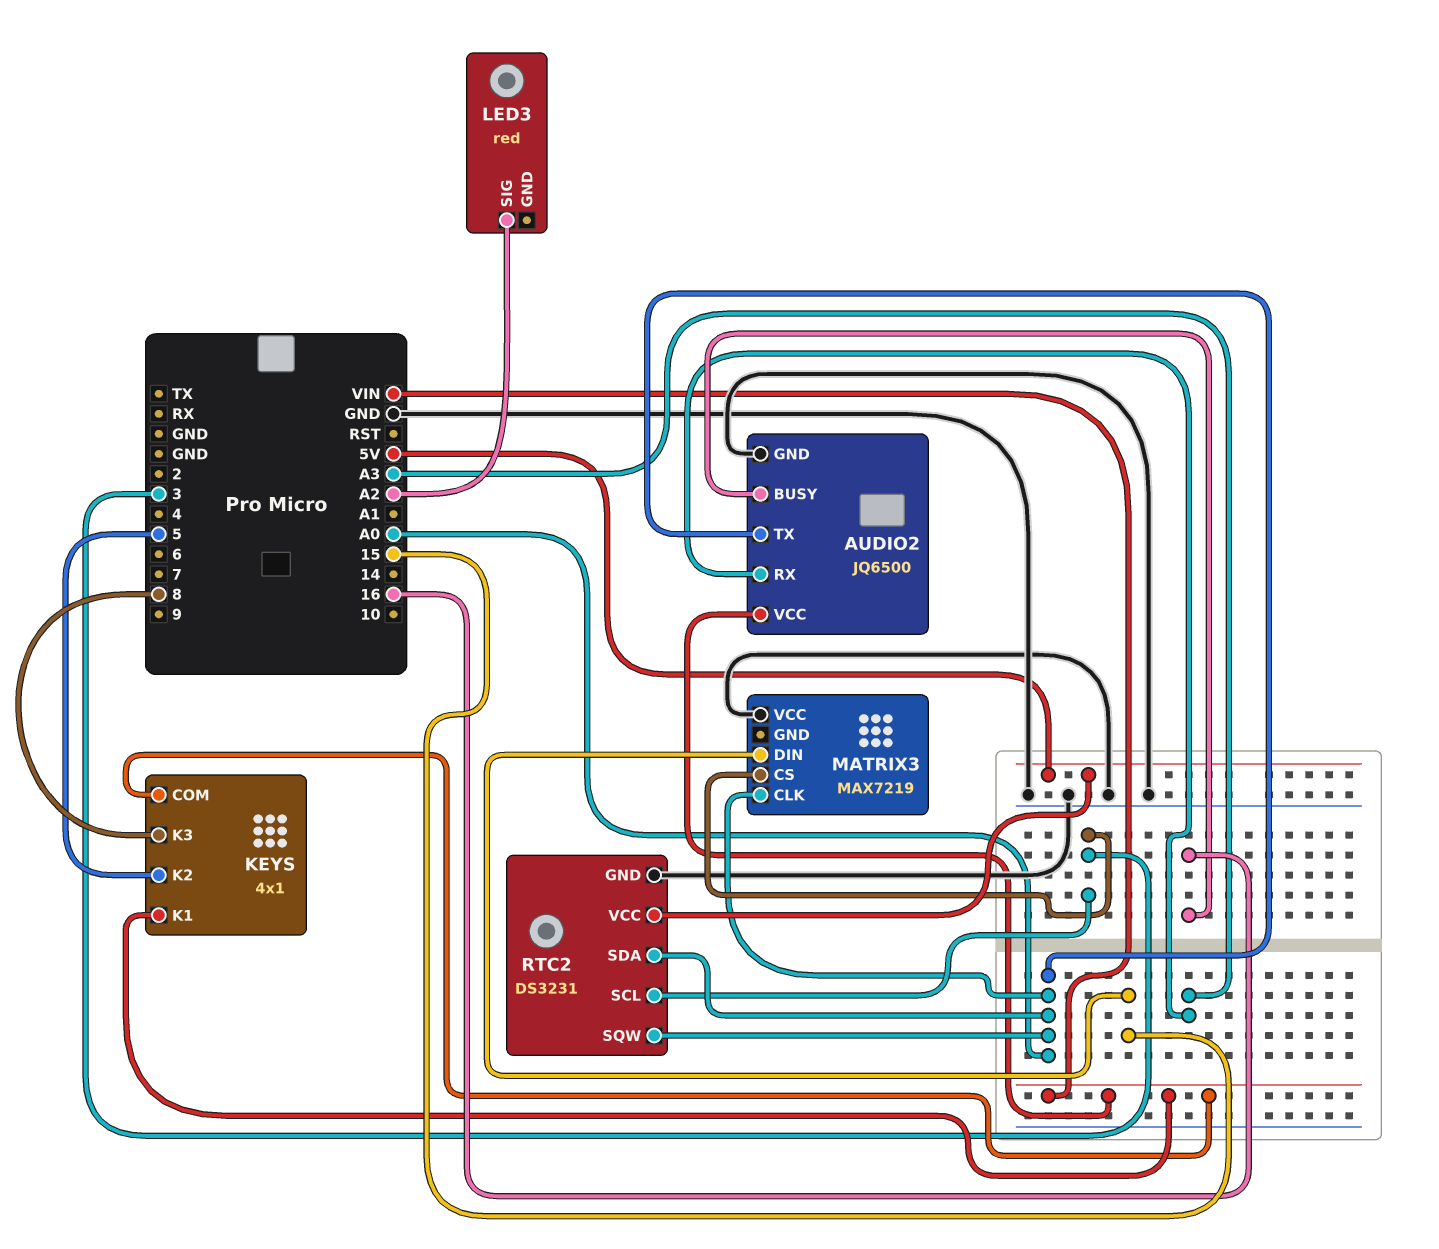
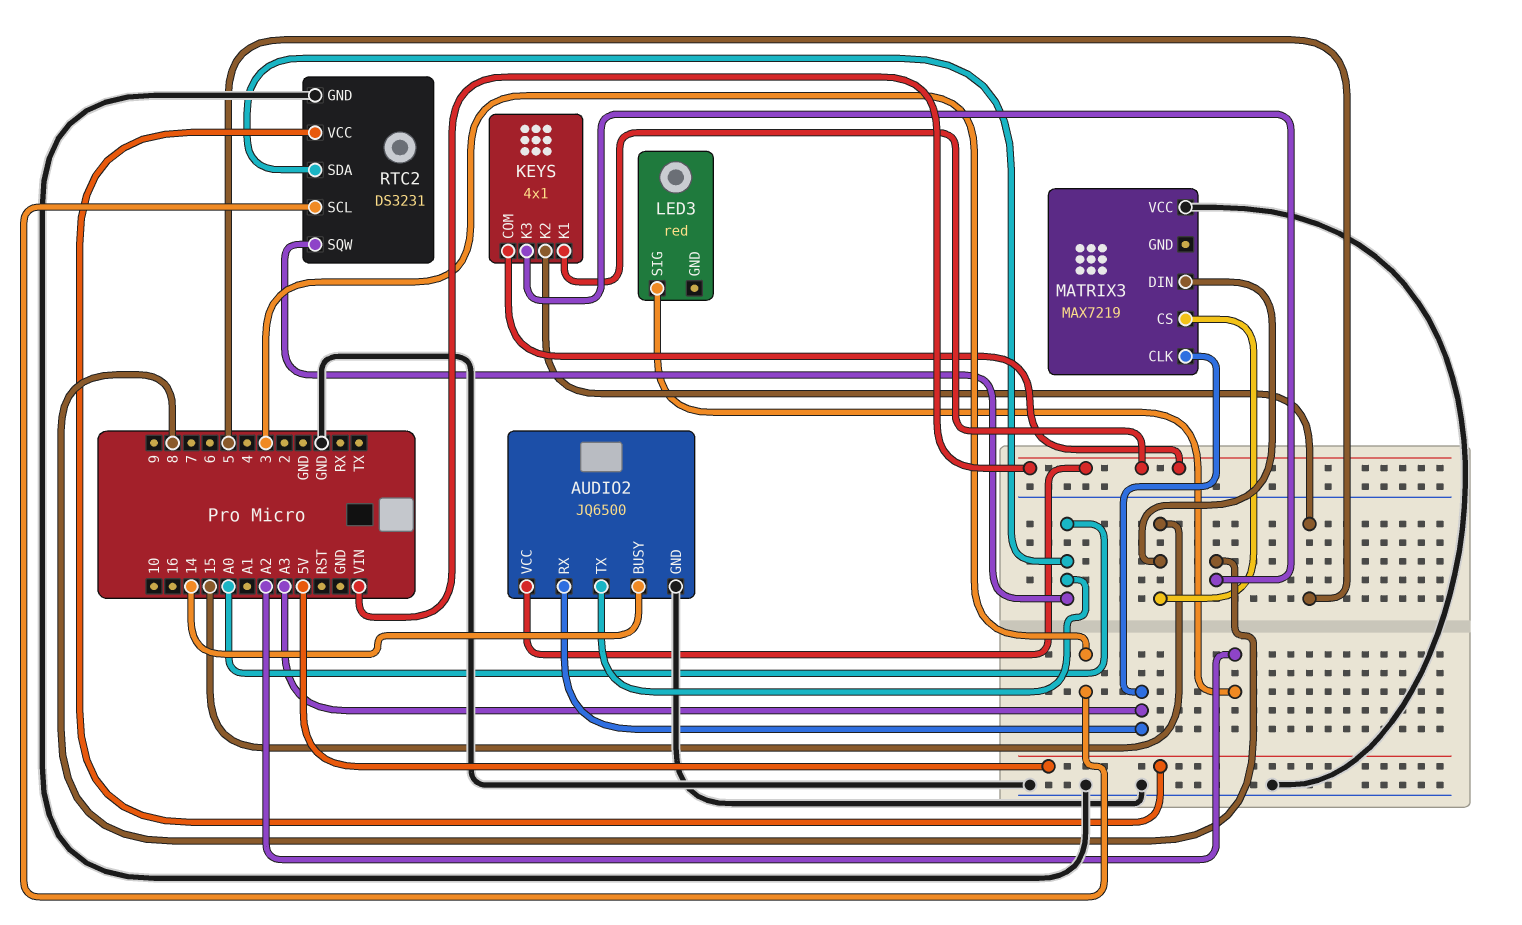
AUDIO2 pin BUSY: 16 -> 14
MATRIX3 pin CLK: A0 -> A3
MATRIX3 pin CS: 3 -> 15

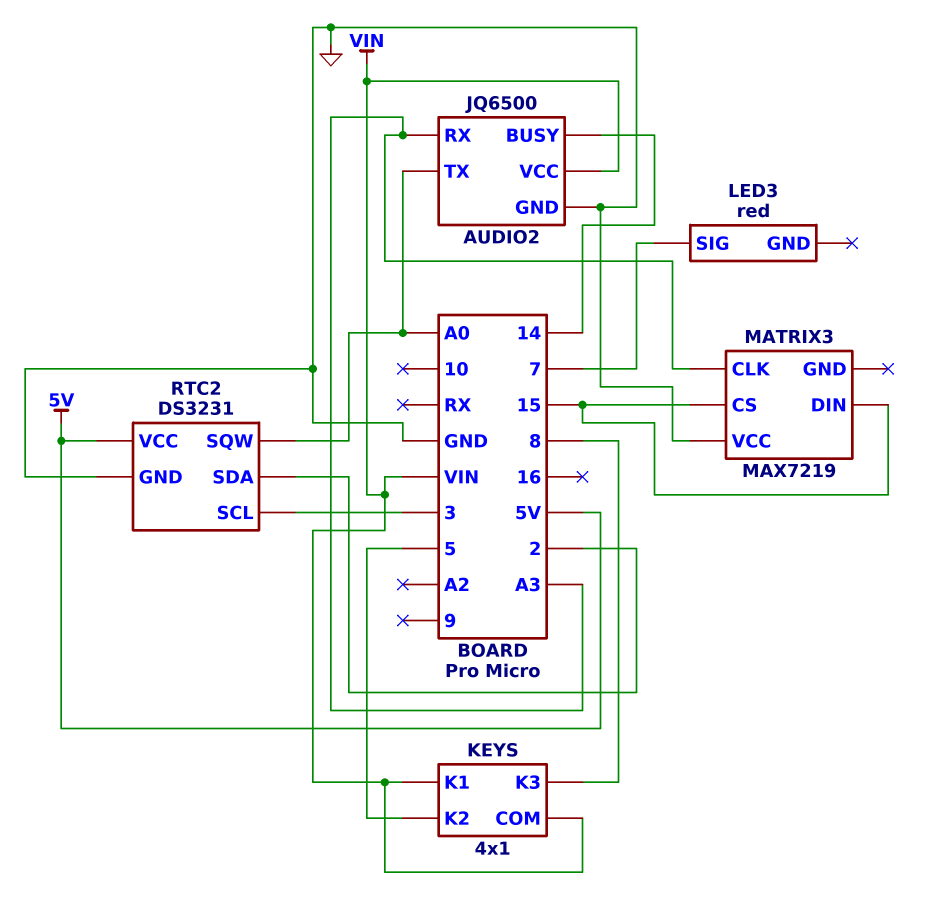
LED3 pin SIG: A2 -> 7
RTC2 pin SDA: A0 -> 2

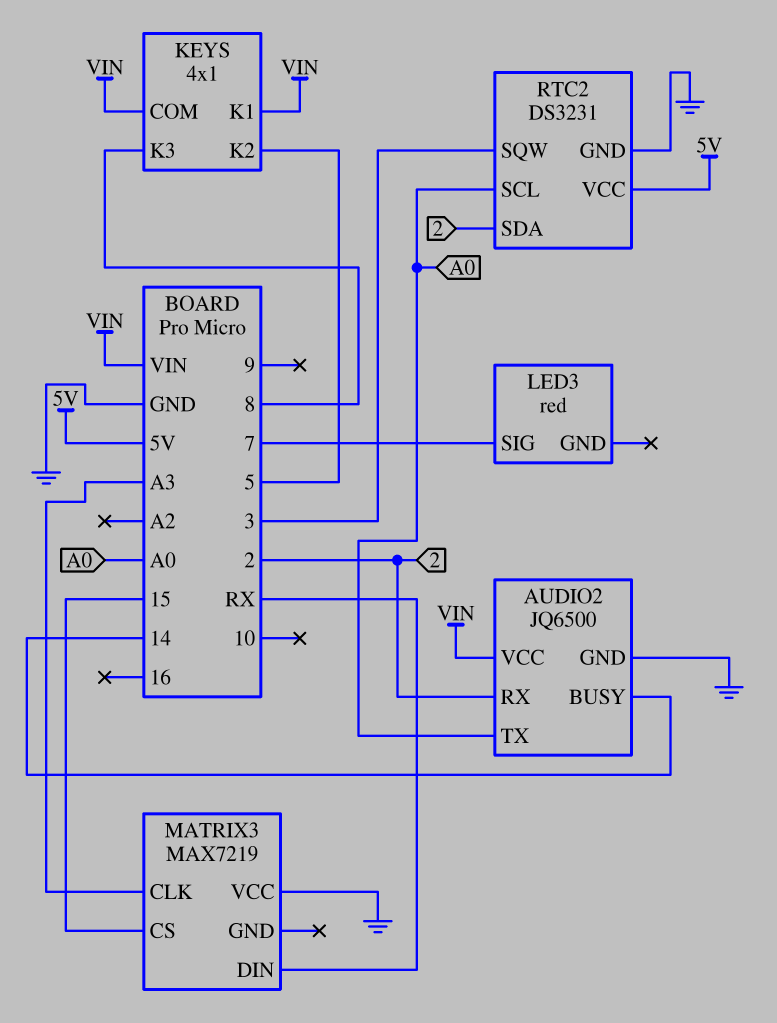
AUDIO2 pin RX: A3 -> 2
MATRIX3 pin DIN: 15 -> RX
RTC2 pin SCL: 3 -> A0
RTC2 pin SQW: A0 -> 3

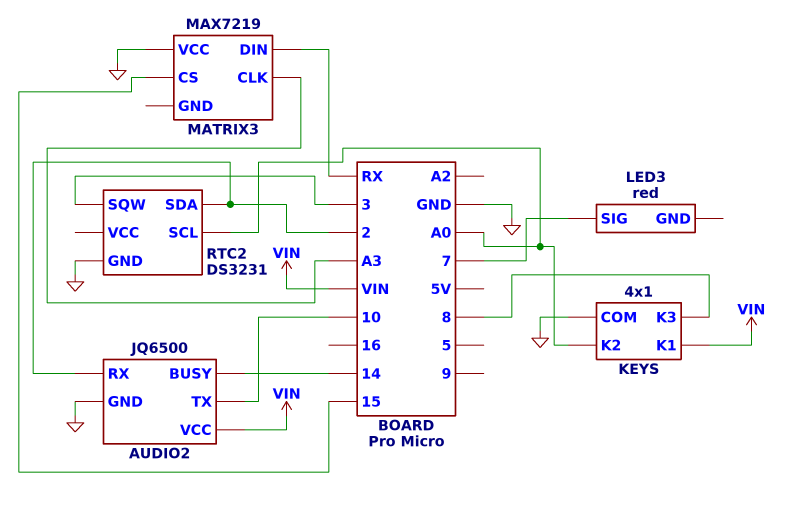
AUDIO2 pin TX: A0 -> 10
KEYS pin COM: VIN -> GND
KEYS pin K2: 5 -> A0
RTC2 pin VCC: 5V -> none

